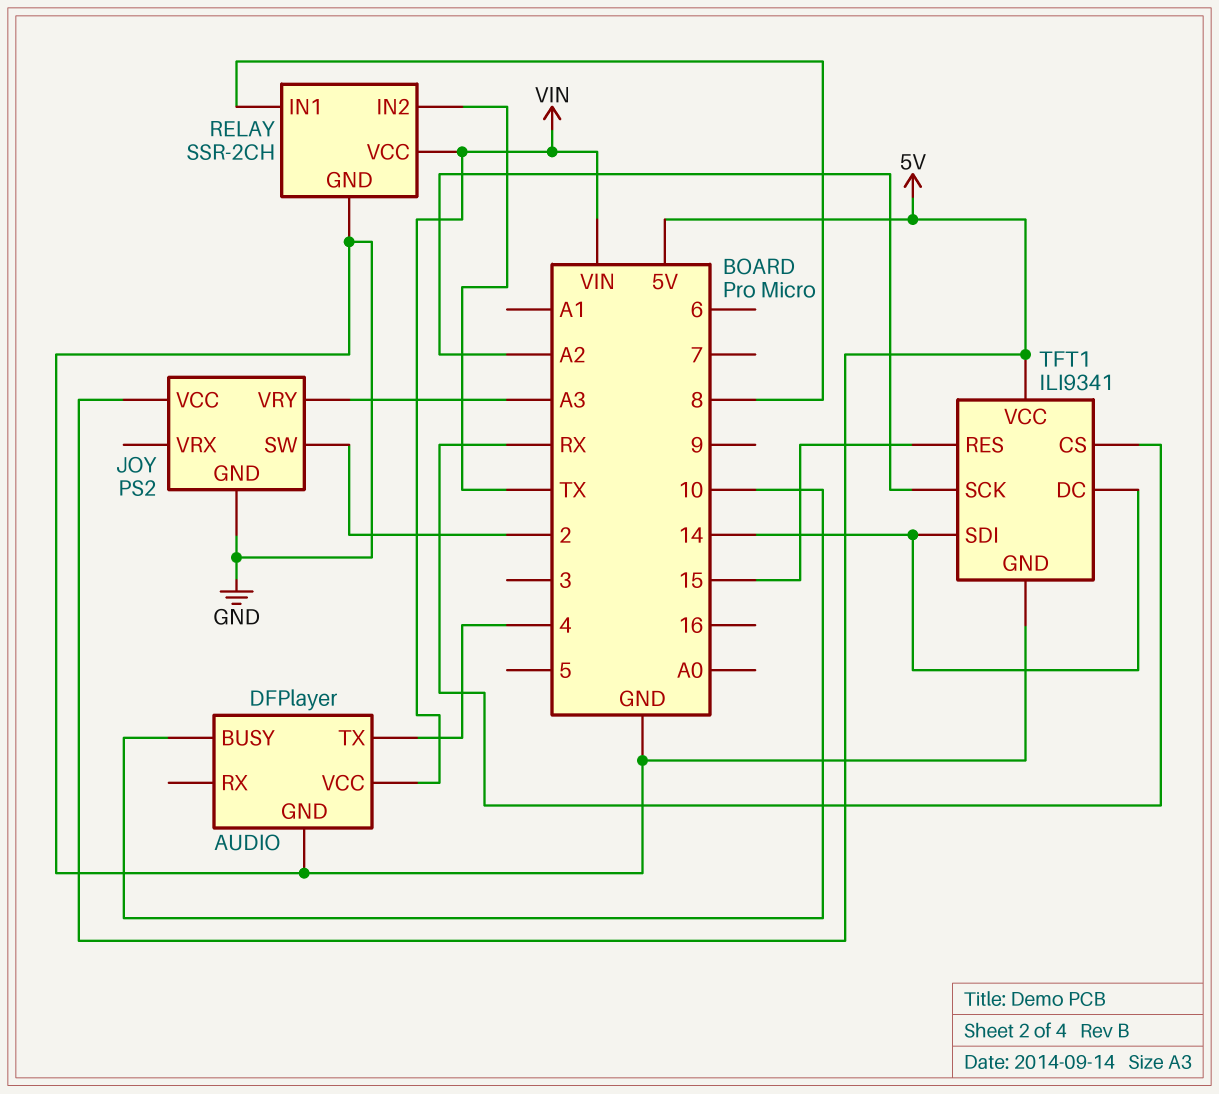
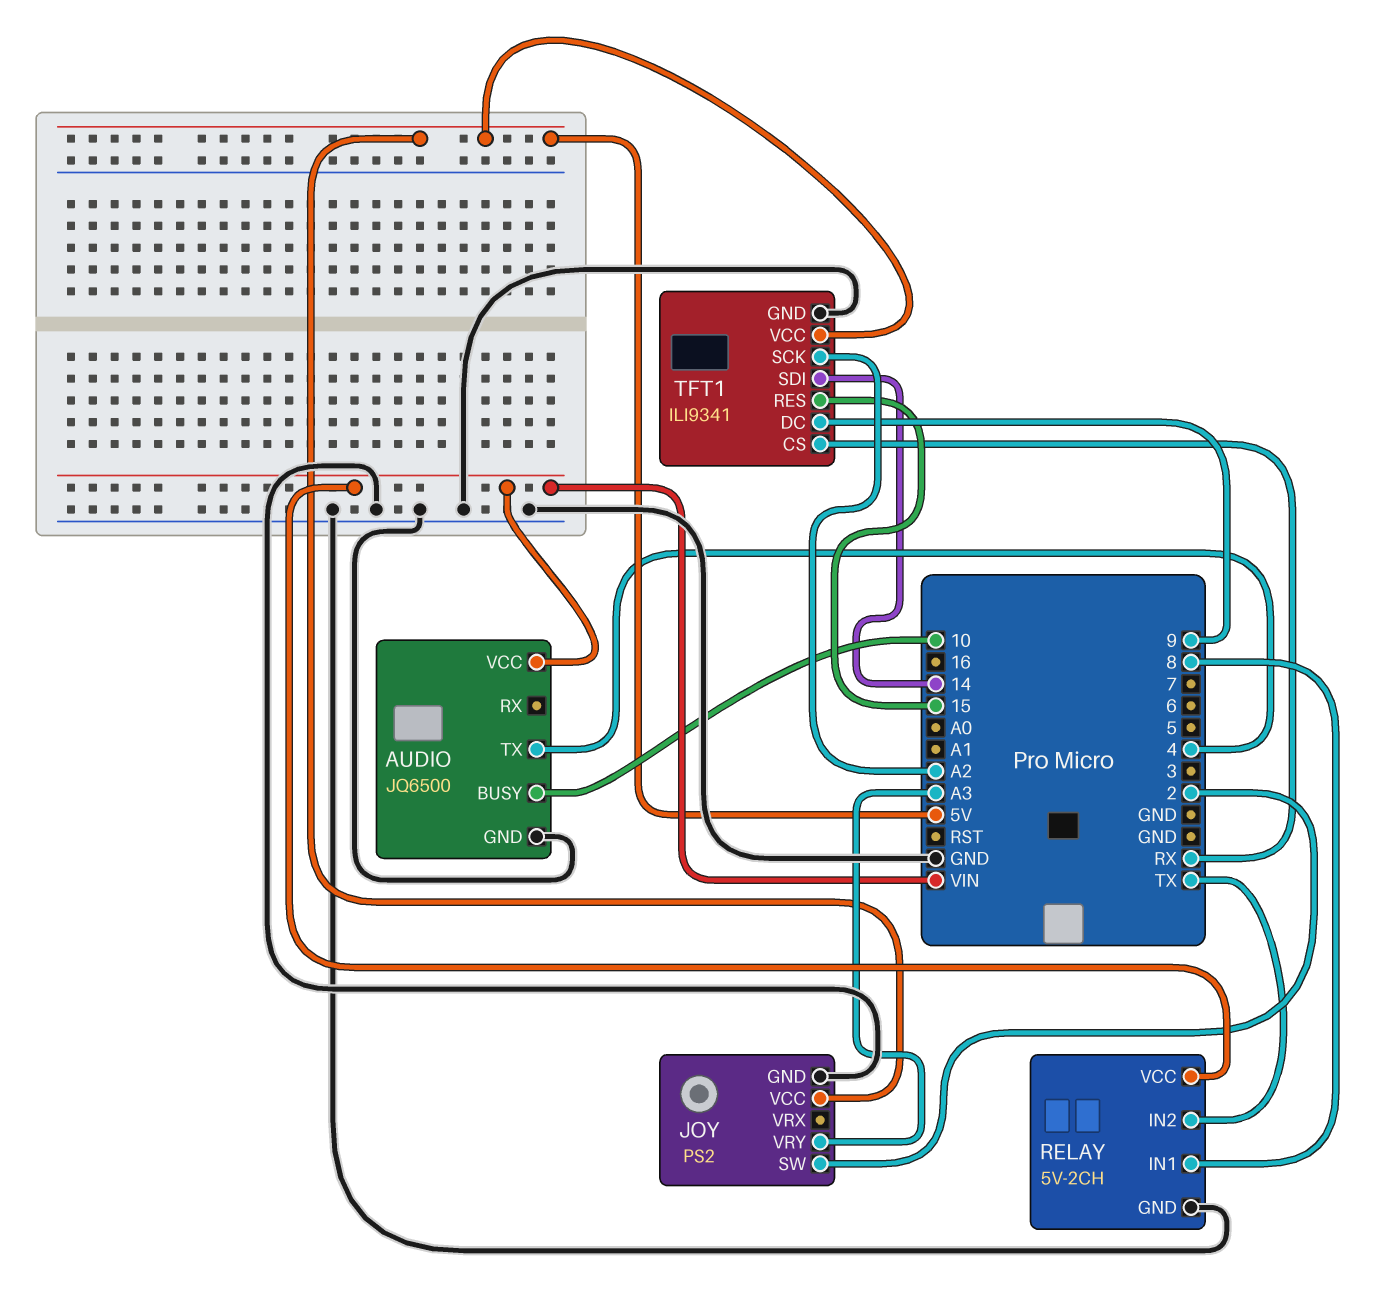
AUDIO: DFPlayer -> JQ6500
RELAY: SSR-2CH -> 5V-2CH
TFT1 pin DC: 14 -> 9

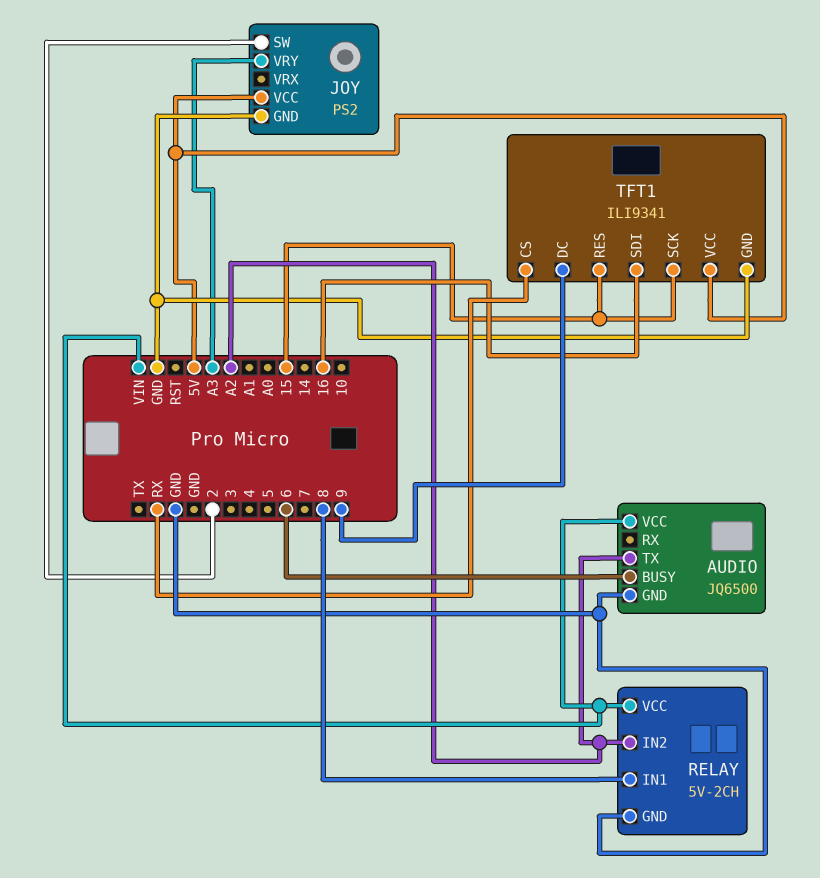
AUDIO pin BUSY: 10 -> 6
AUDIO pin TX: 4 -> A2
RELAY pin IN2: TX -> A2
TFT1 pin SCK: A2 -> 15
TFT1 pin SDI: 14 -> 16

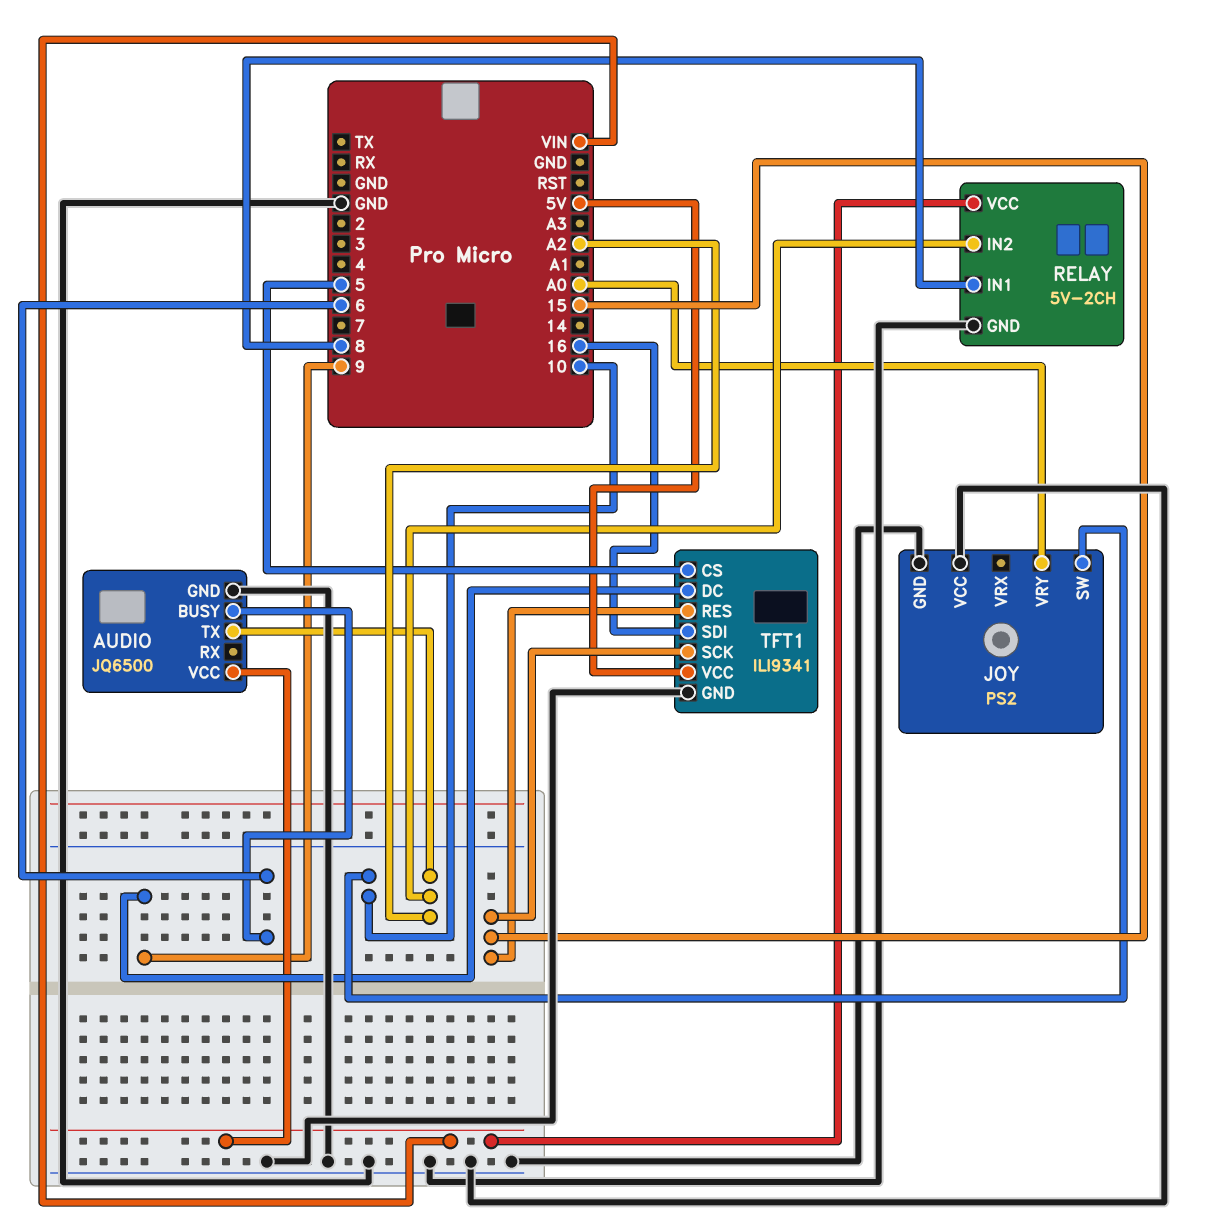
JOY pin SW: 2 -> 10
JOY pin VCC: 5V -> GND
JOY pin VRY: A3 -> A0
TFT1 pin CS: RX -> 5

